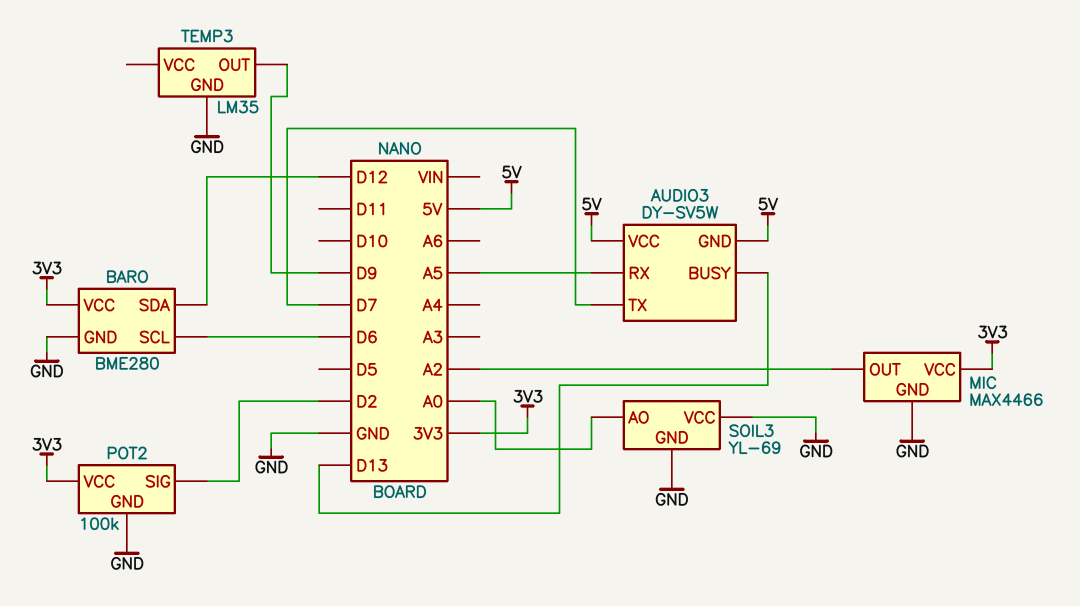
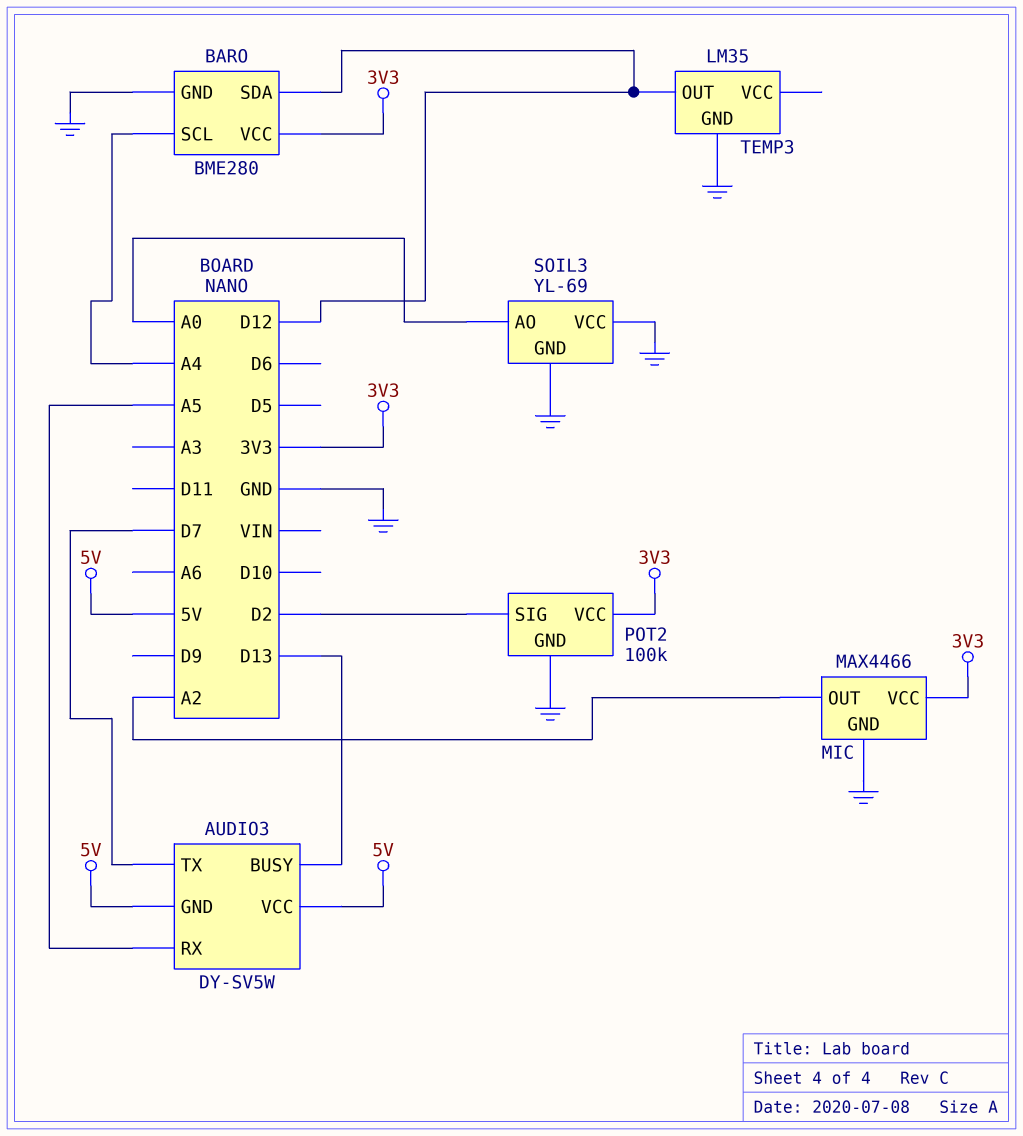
BARO pin SCL: D6 -> A4
TEMP3 pin OUT: D9 -> D12

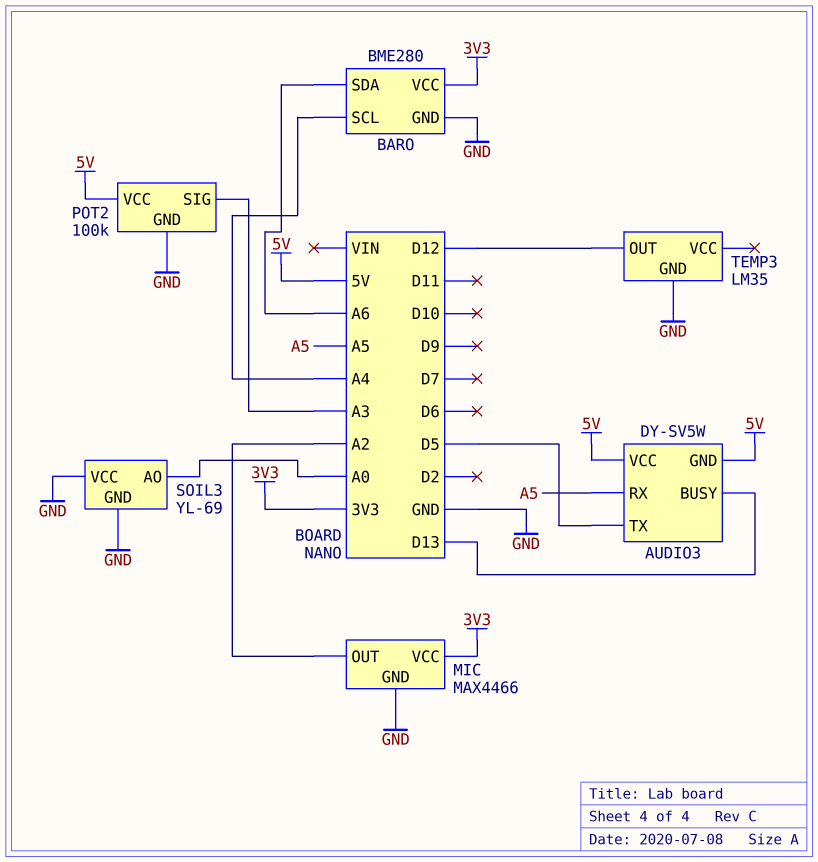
AUDIO3 pin TX: D7 -> D5
BARO pin SDA: D12 -> A6
POT2 pin SIG: D2 -> A3
POT2 pin VCC: 3V3 -> 5V

